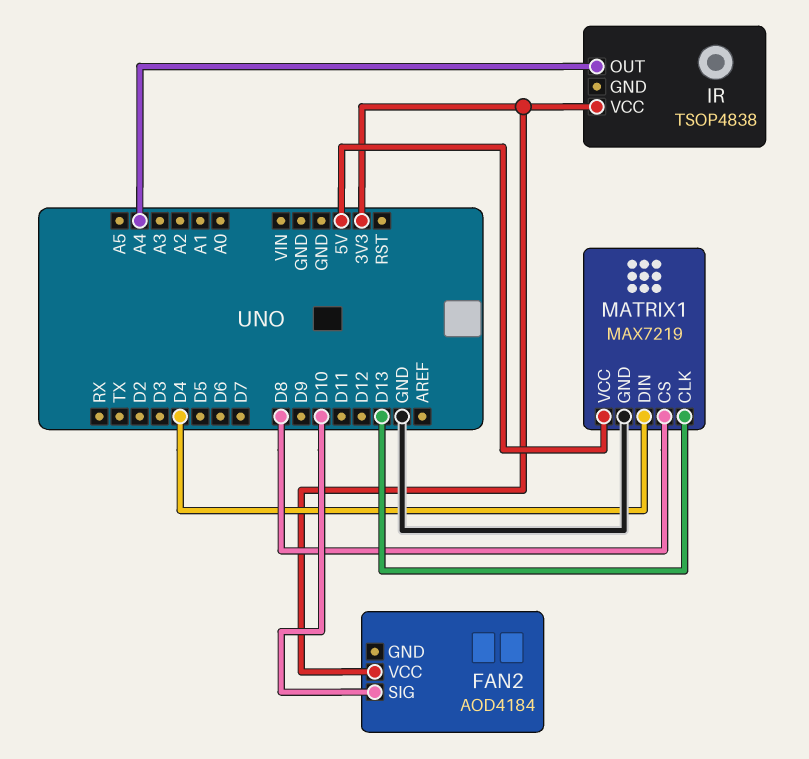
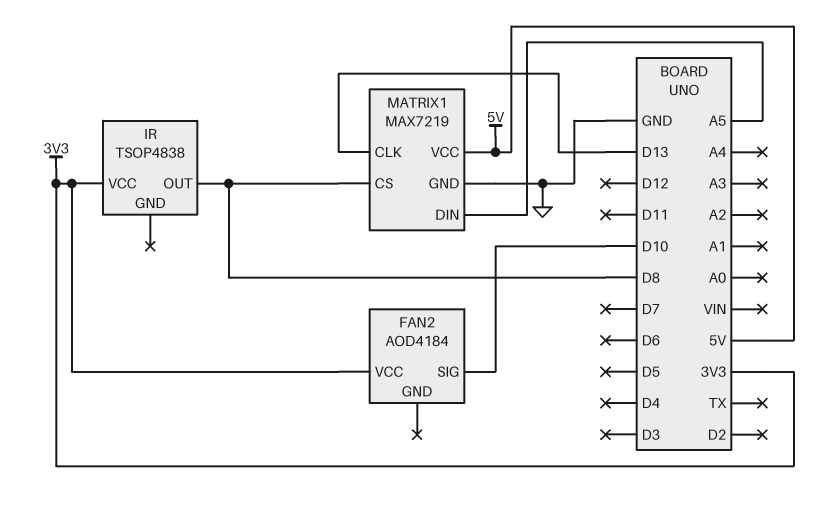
IR pin OUT: A4 -> D8
MATRIX1 pin DIN: D4 -> A5

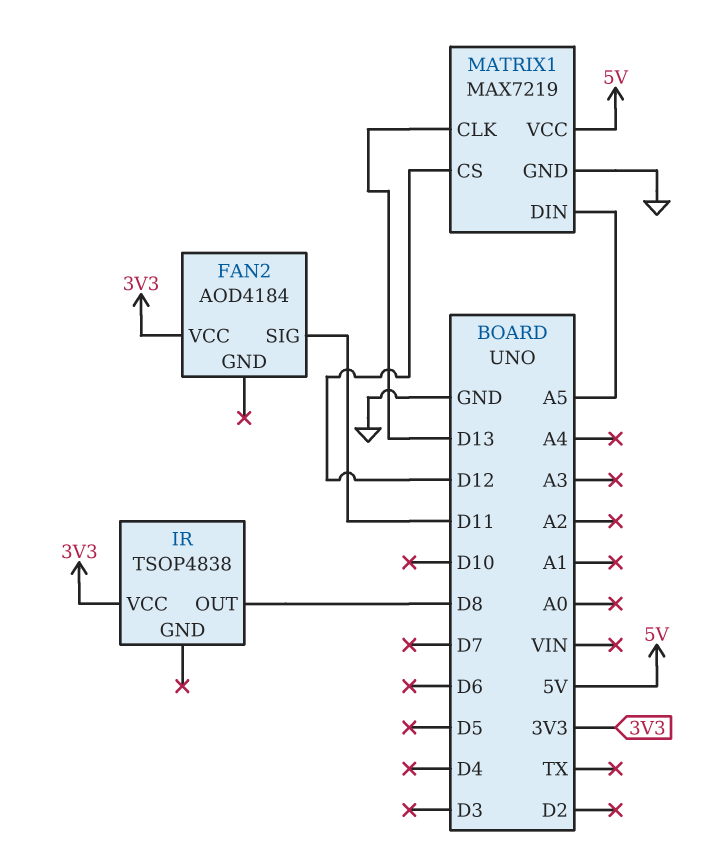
FAN2 pin SIG: D10 -> D11
MATRIX1 pin CS: D8 -> D12

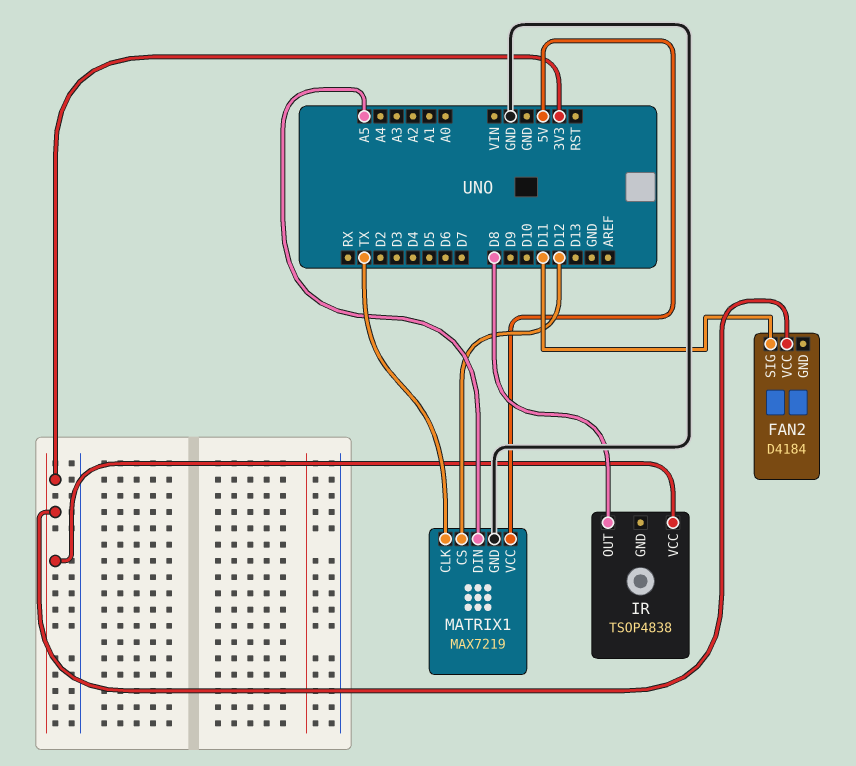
FAN2: AOD4184 -> D4184
MATRIX1 pin CLK: D13 -> TX

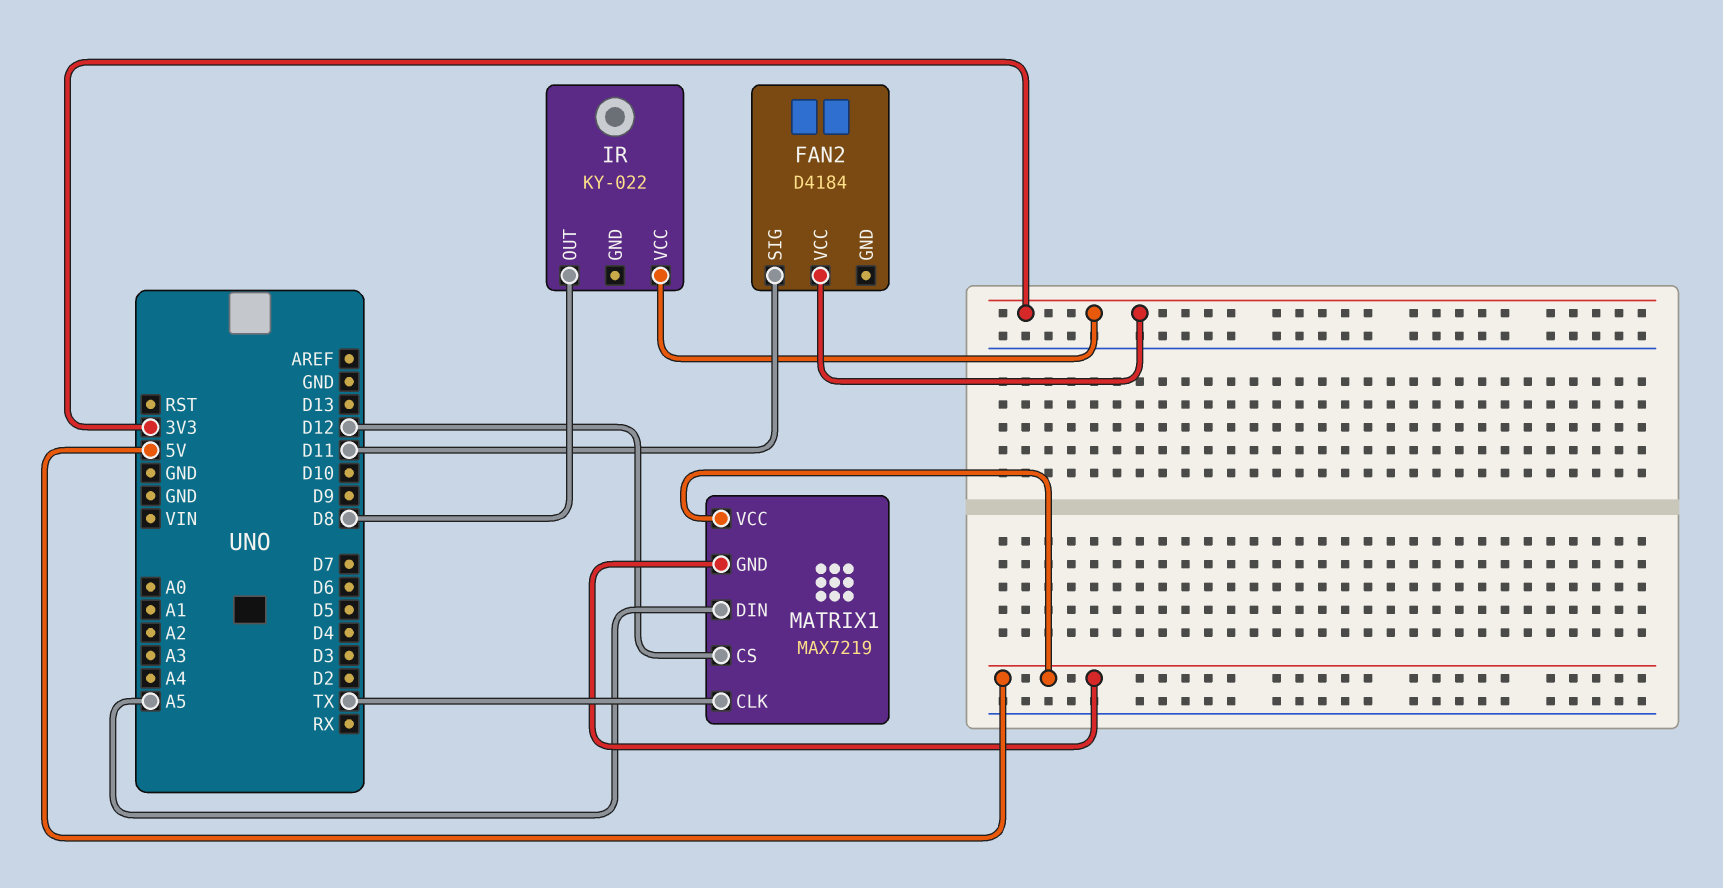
IR: TSOP4838 -> KY-022
MATRIX1 pin GND: GND -> 5V

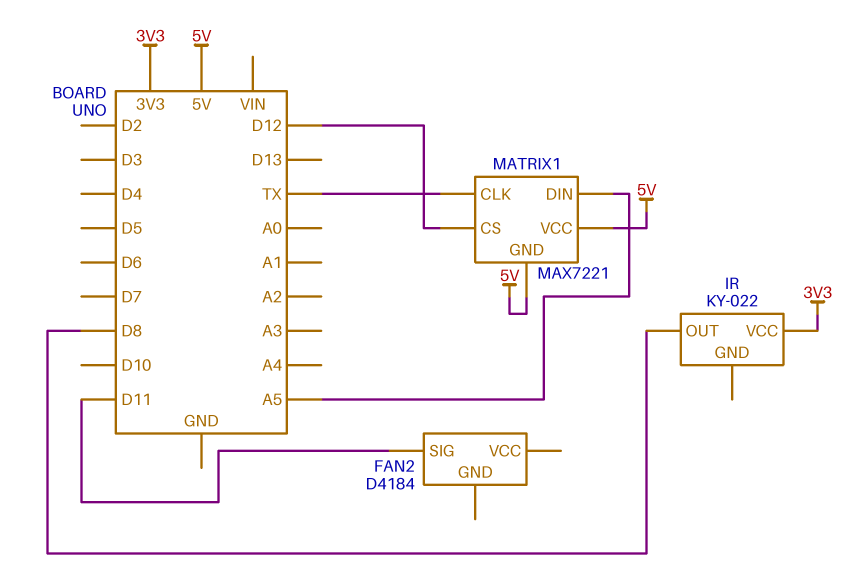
FAN2 pin VCC: 3V3 -> none
MATRIX1: MAX7219 -> MAX7221

